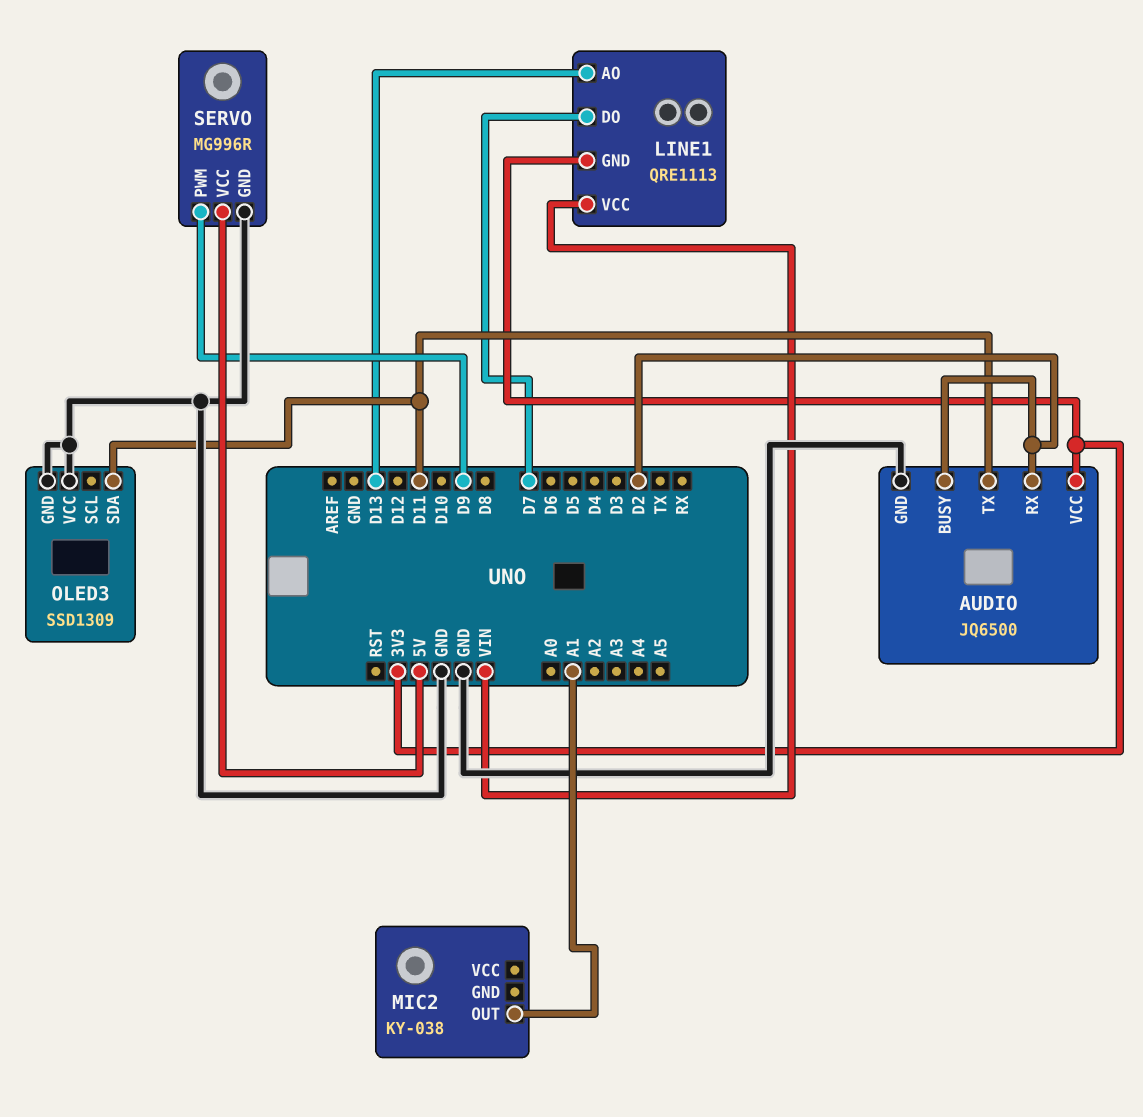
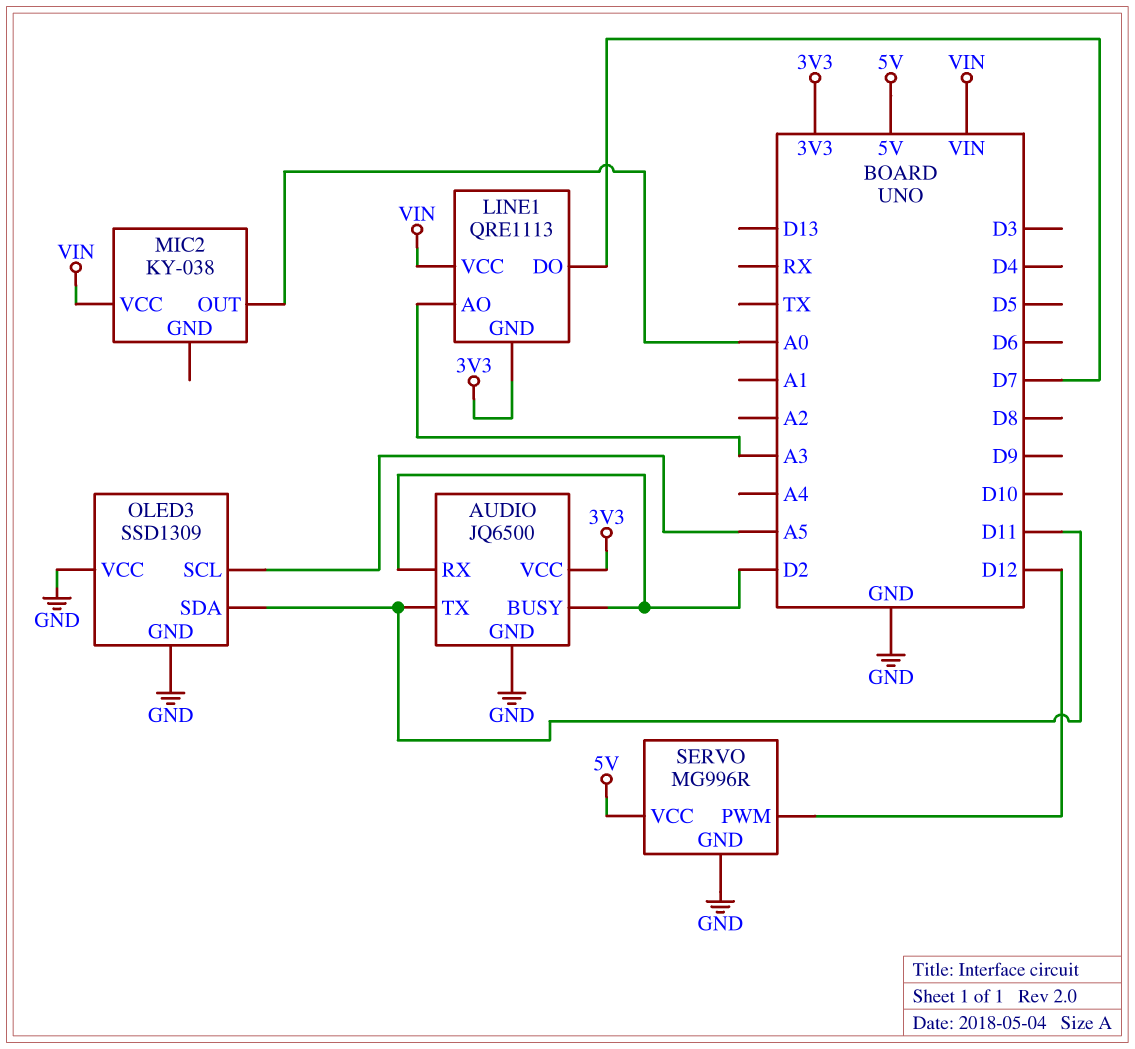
LINE1 pin AO: D13 -> A3
MIC2 pin OUT: A1 -> A0
MIC2 pin VCC: none -> VIN
OLED3 pin SCL: none -> A5
SERVO pin PWM: D9 -> D12

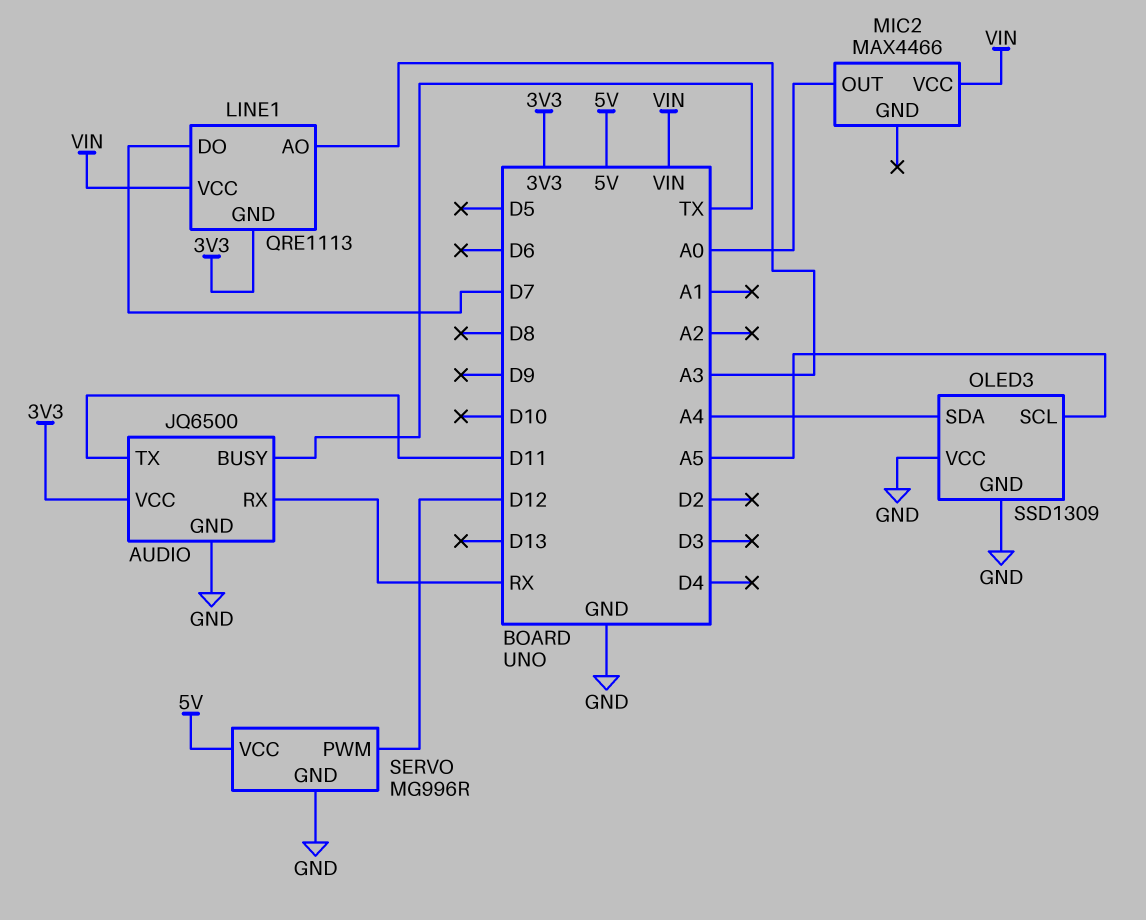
AUDIO pin BUSY: D2 -> TX
AUDIO pin RX: D2 -> RX
MIC2: KY-038 -> MAX4466
OLED3 pin SDA: D11 -> A4

